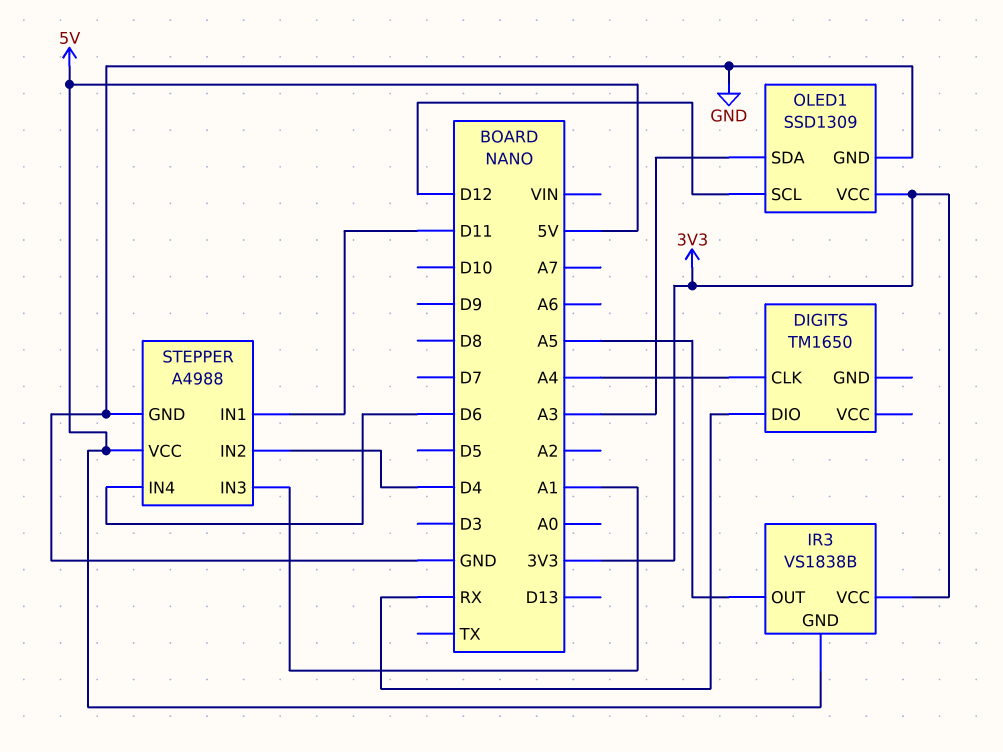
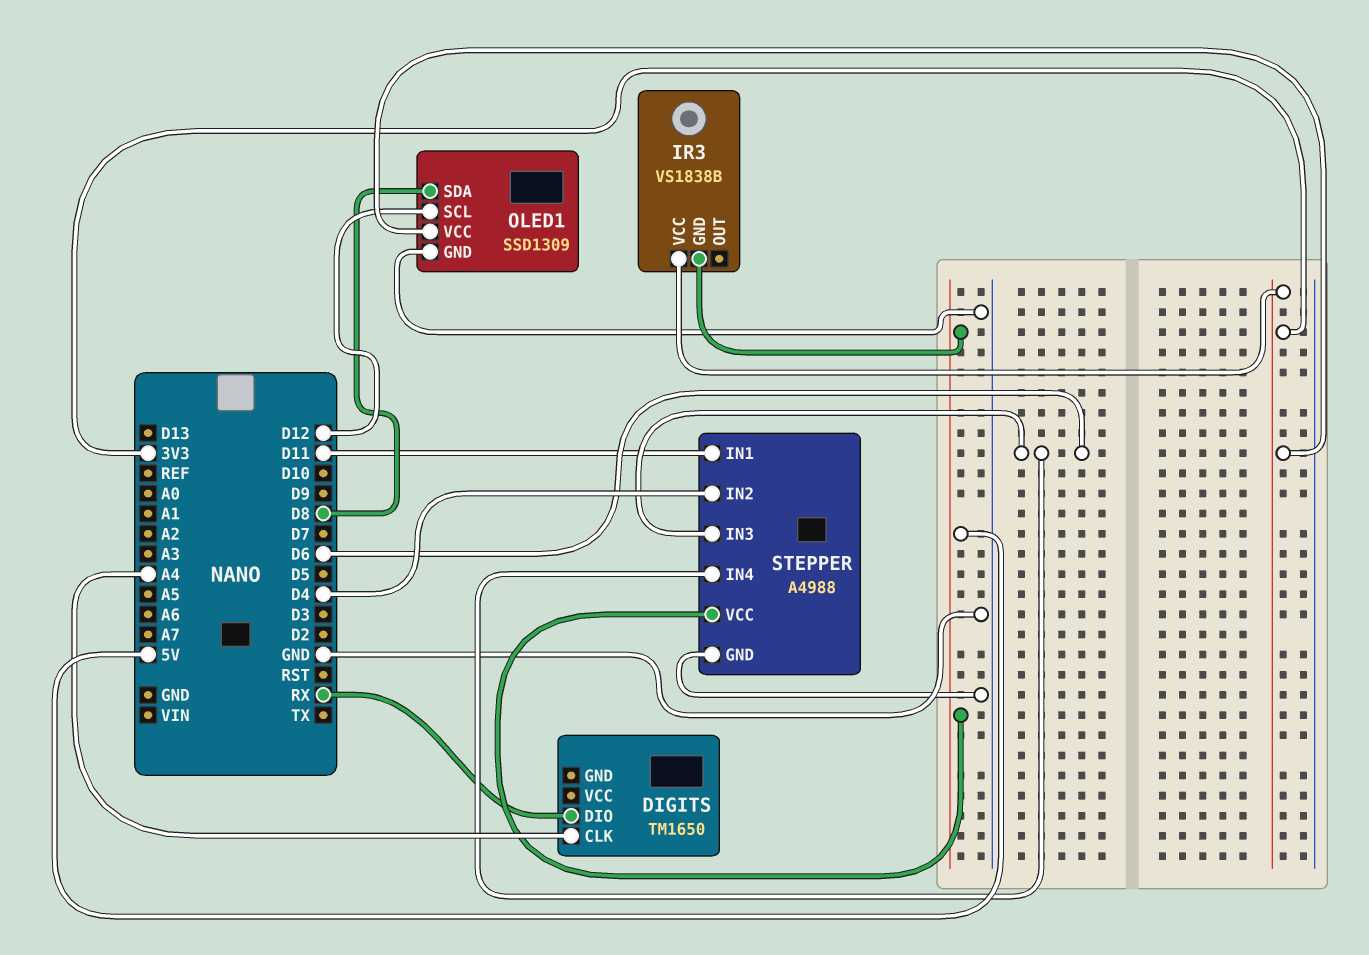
IR3 pin OUT: A5 -> none
OLED1 pin SDA: A3 -> D8
STEPPER pin IN3: A1 -> D6

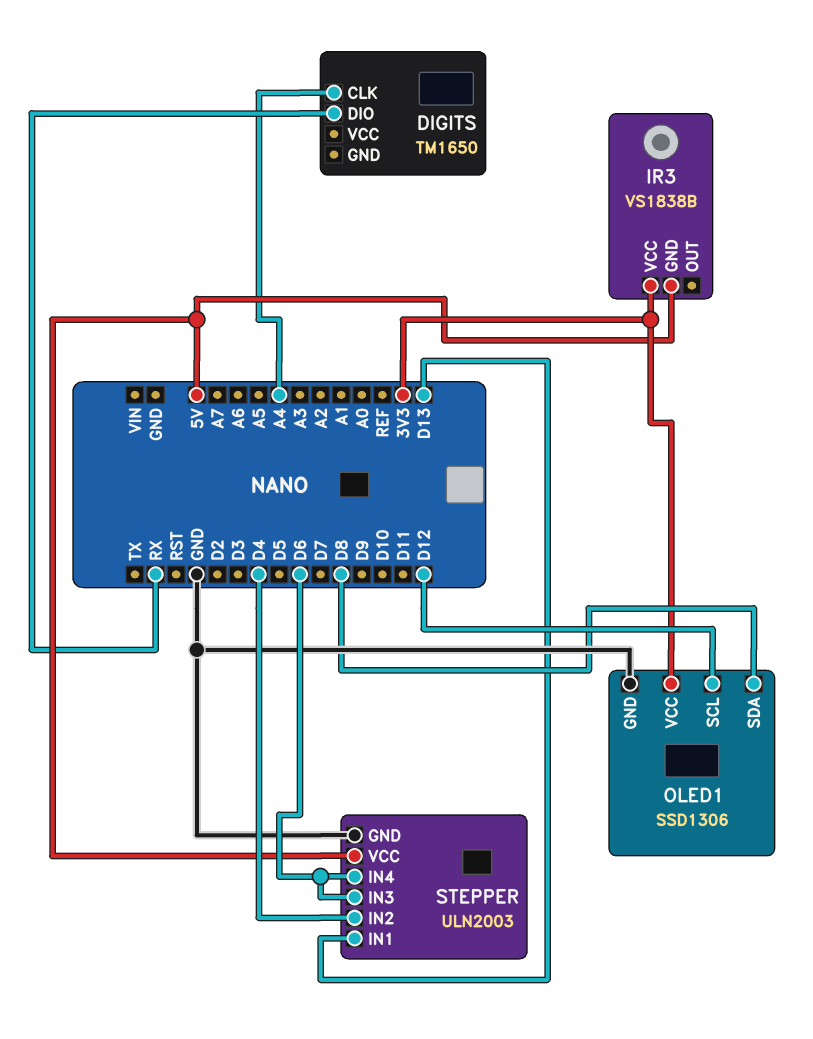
OLED1: SSD1309 -> SSD1306
STEPPER: A4988 -> ULN2003
STEPPER pin IN1: D11 -> D13

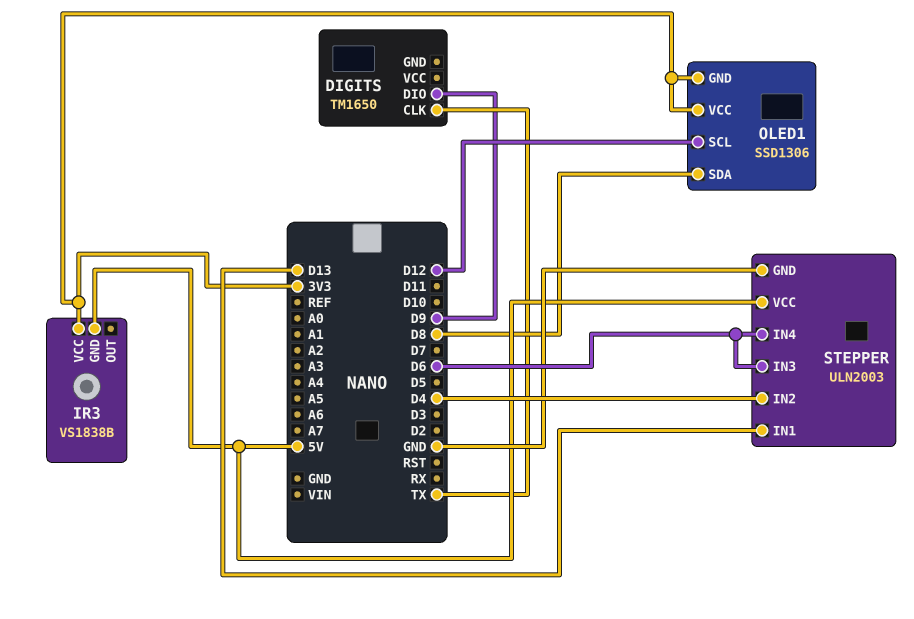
DIGITS pin CLK: A4 -> TX
DIGITS pin DIO: RX -> D9
OLED1 pin GND: GND -> 3V3

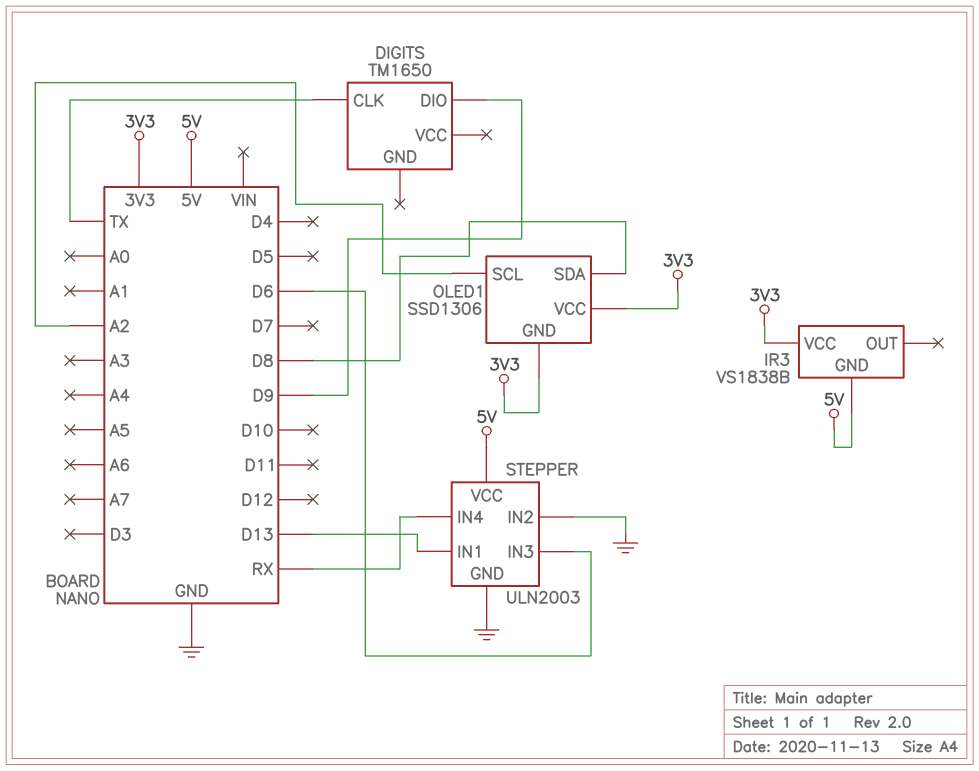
OLED1 pin SCL: D12 -> A2
STEPPER pin IN2: D4 -> GND
STEPPER pin IN4: D6 -> RX

